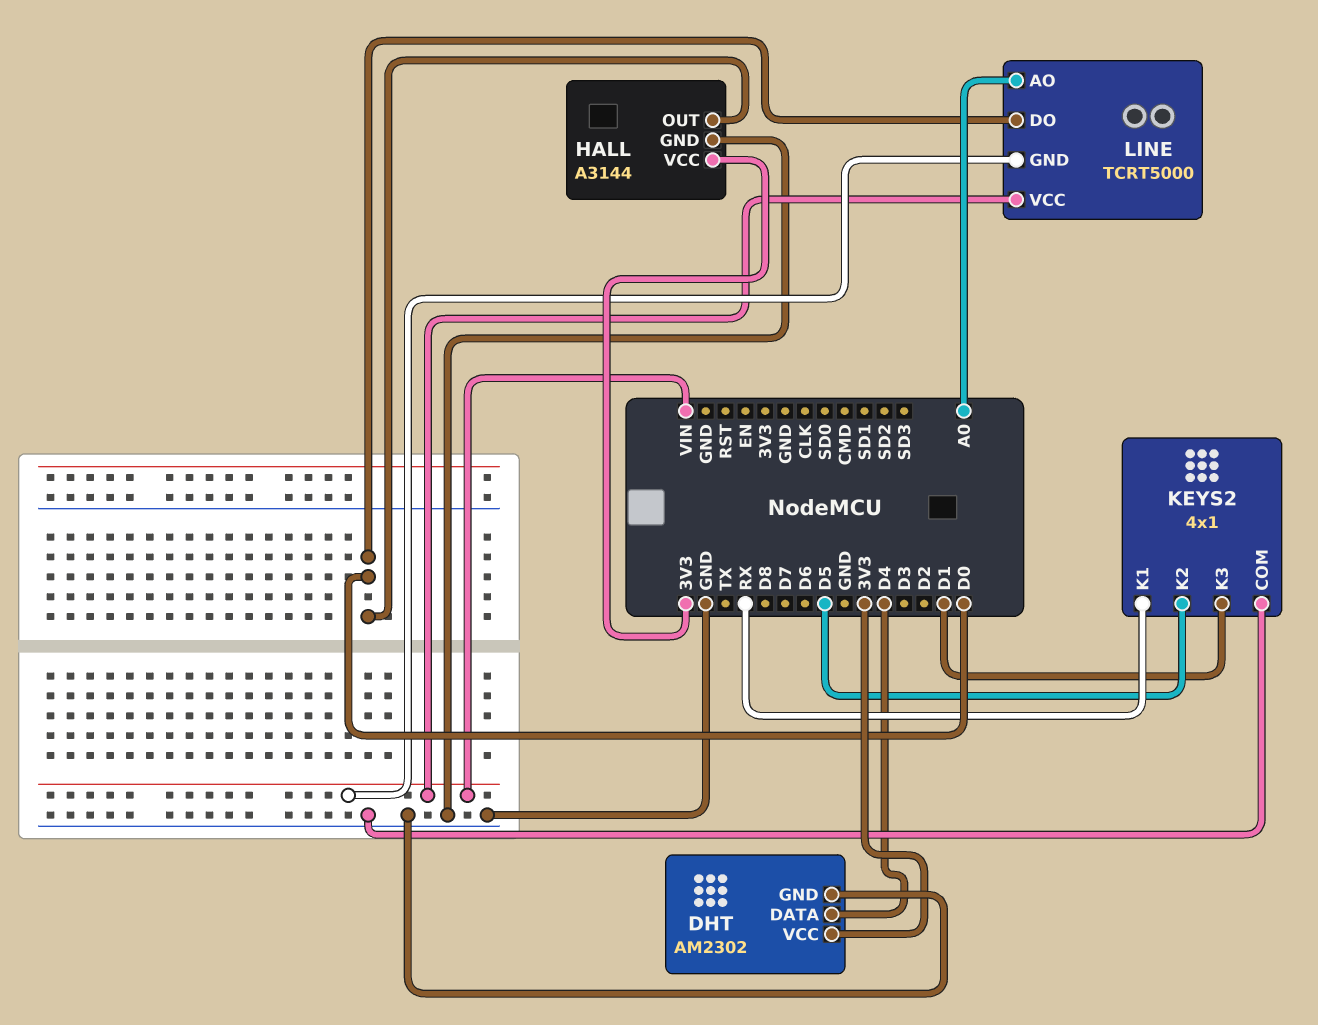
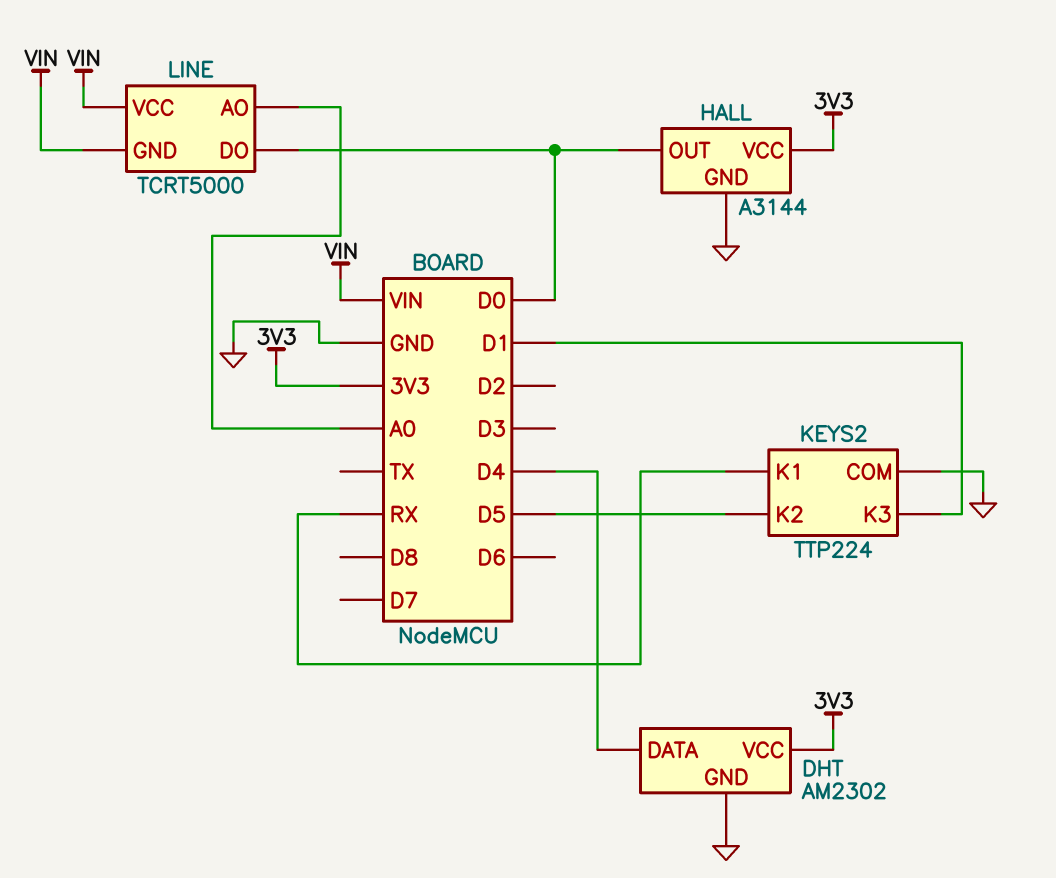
KEYS2: 4x1 -> TTP224

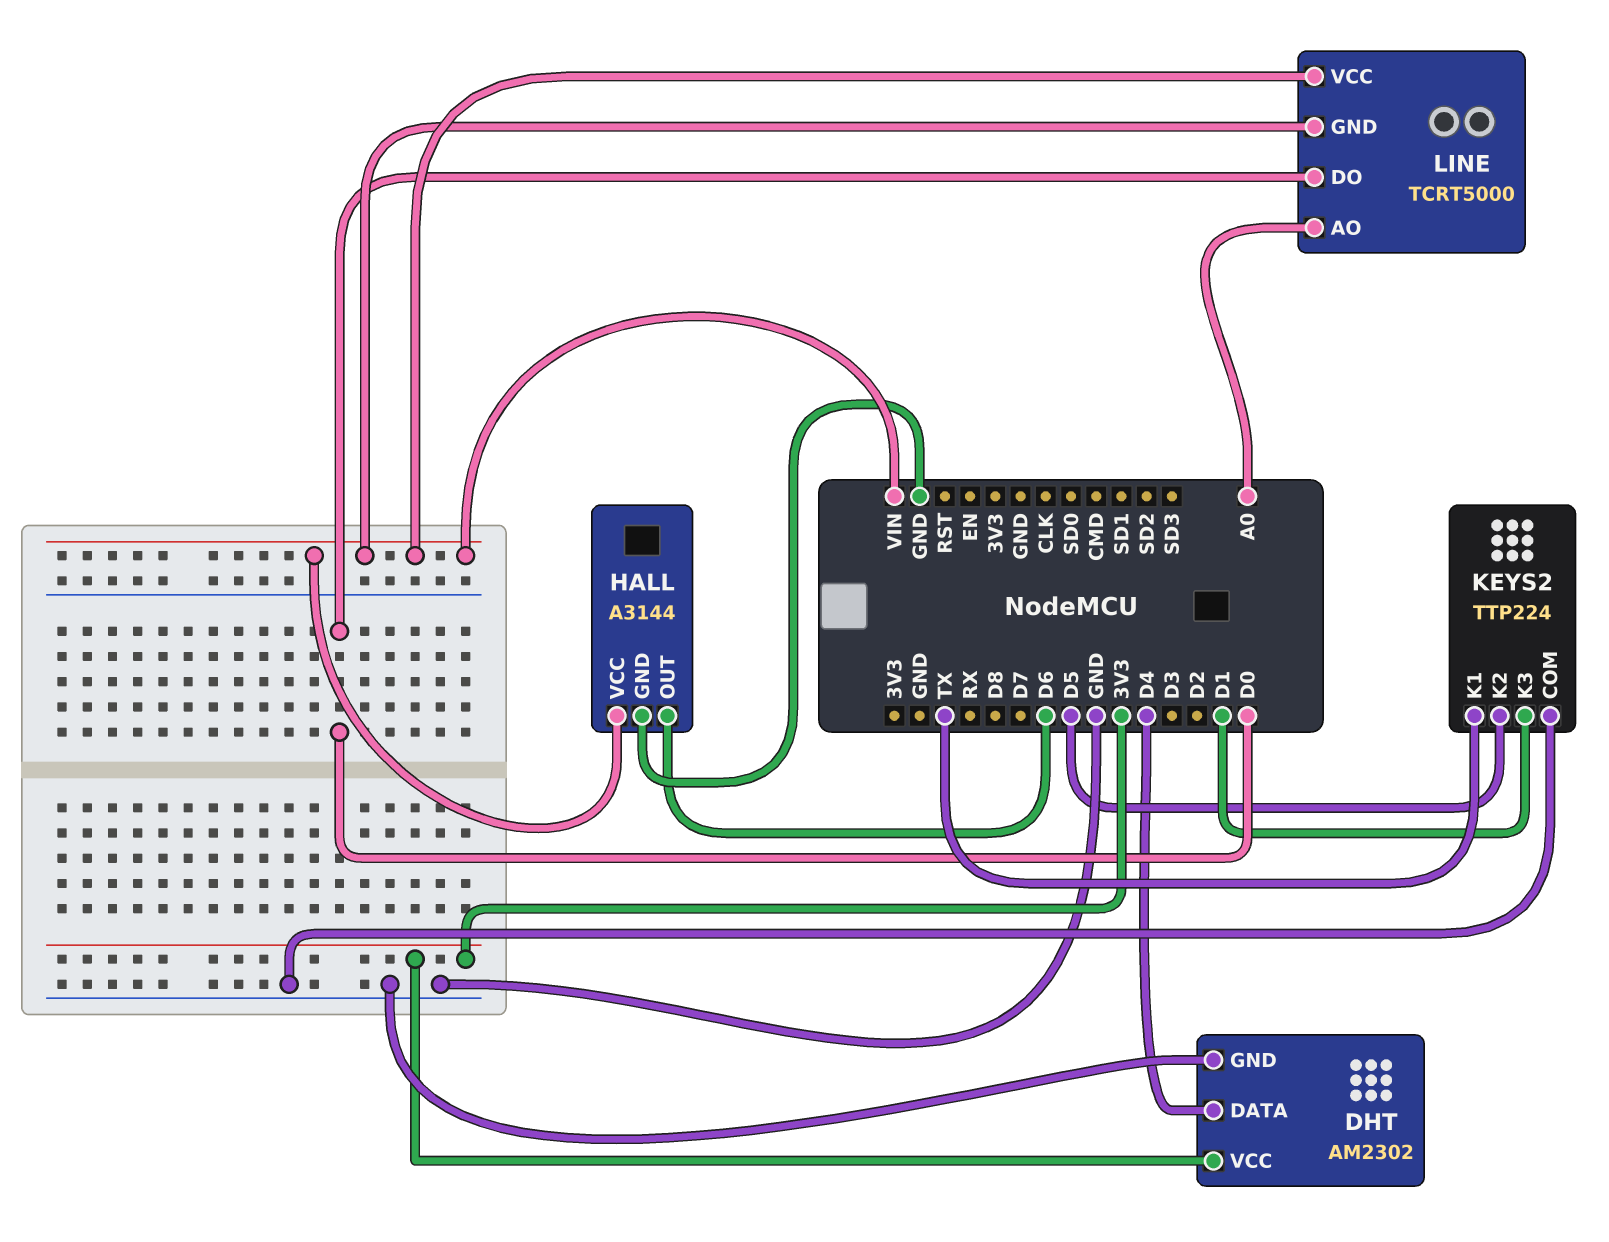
HALL pin OUT: D0 -> D6
HALL pin VCC: 3V3 -> VIN
KEYS2 pin K1: RX -> TX

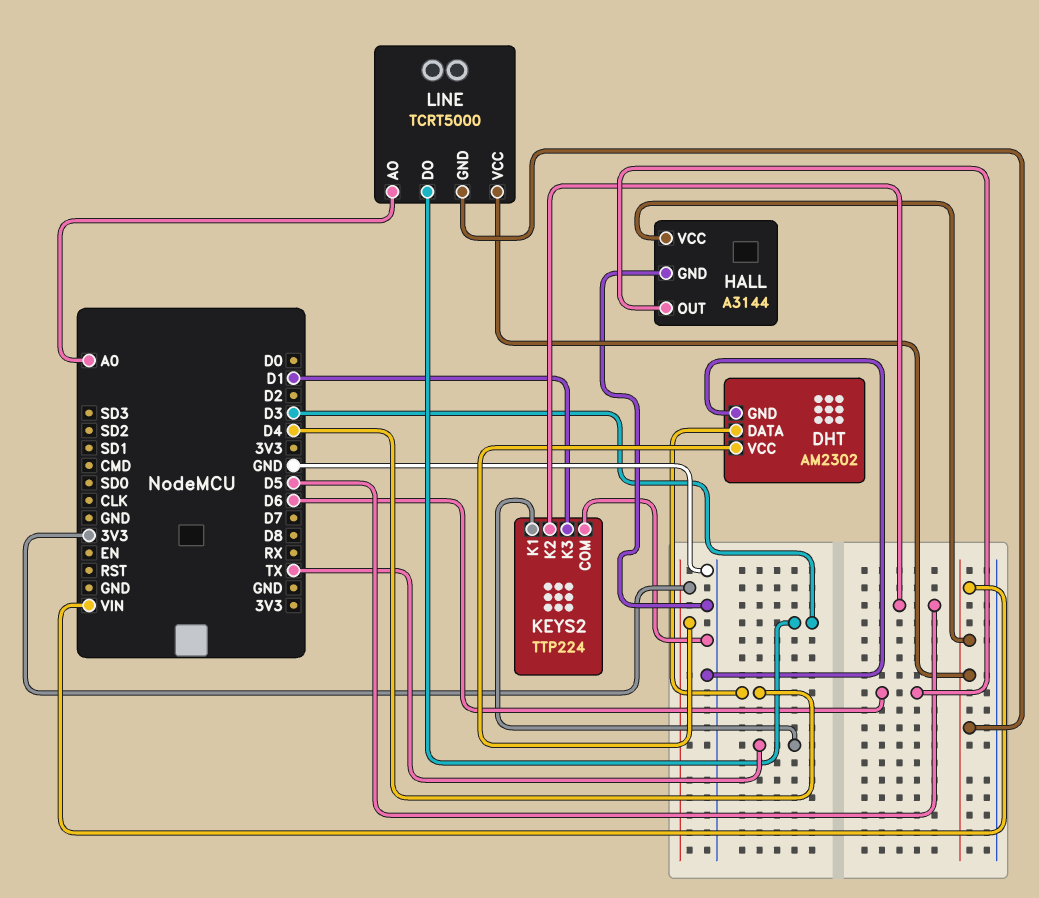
LINE pin DO: D0 -> D3

